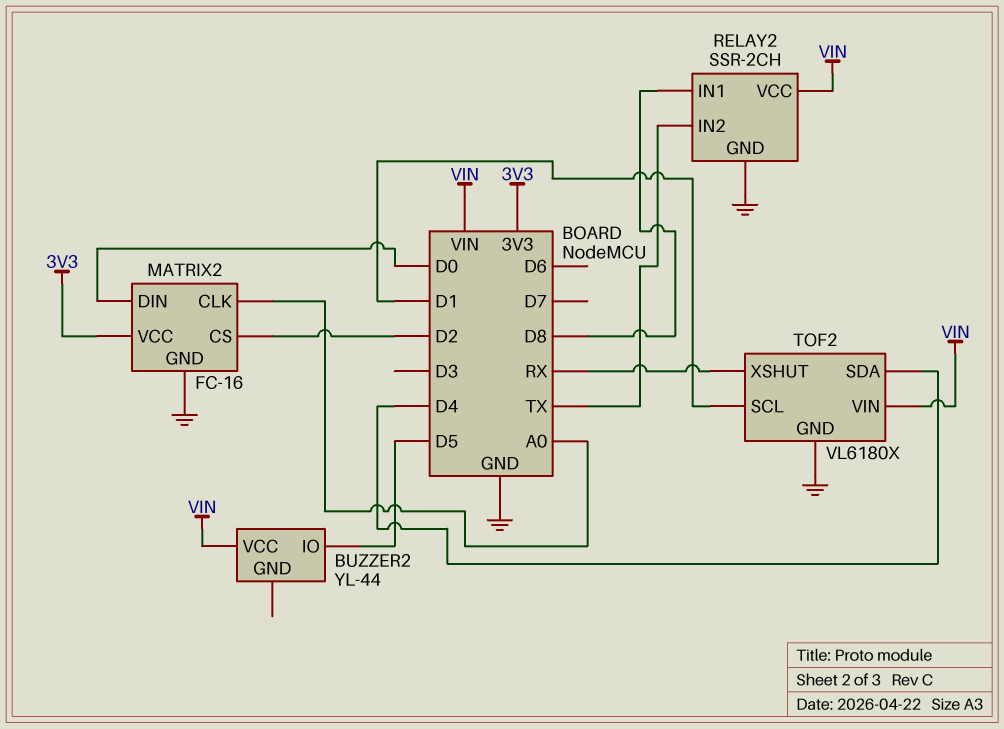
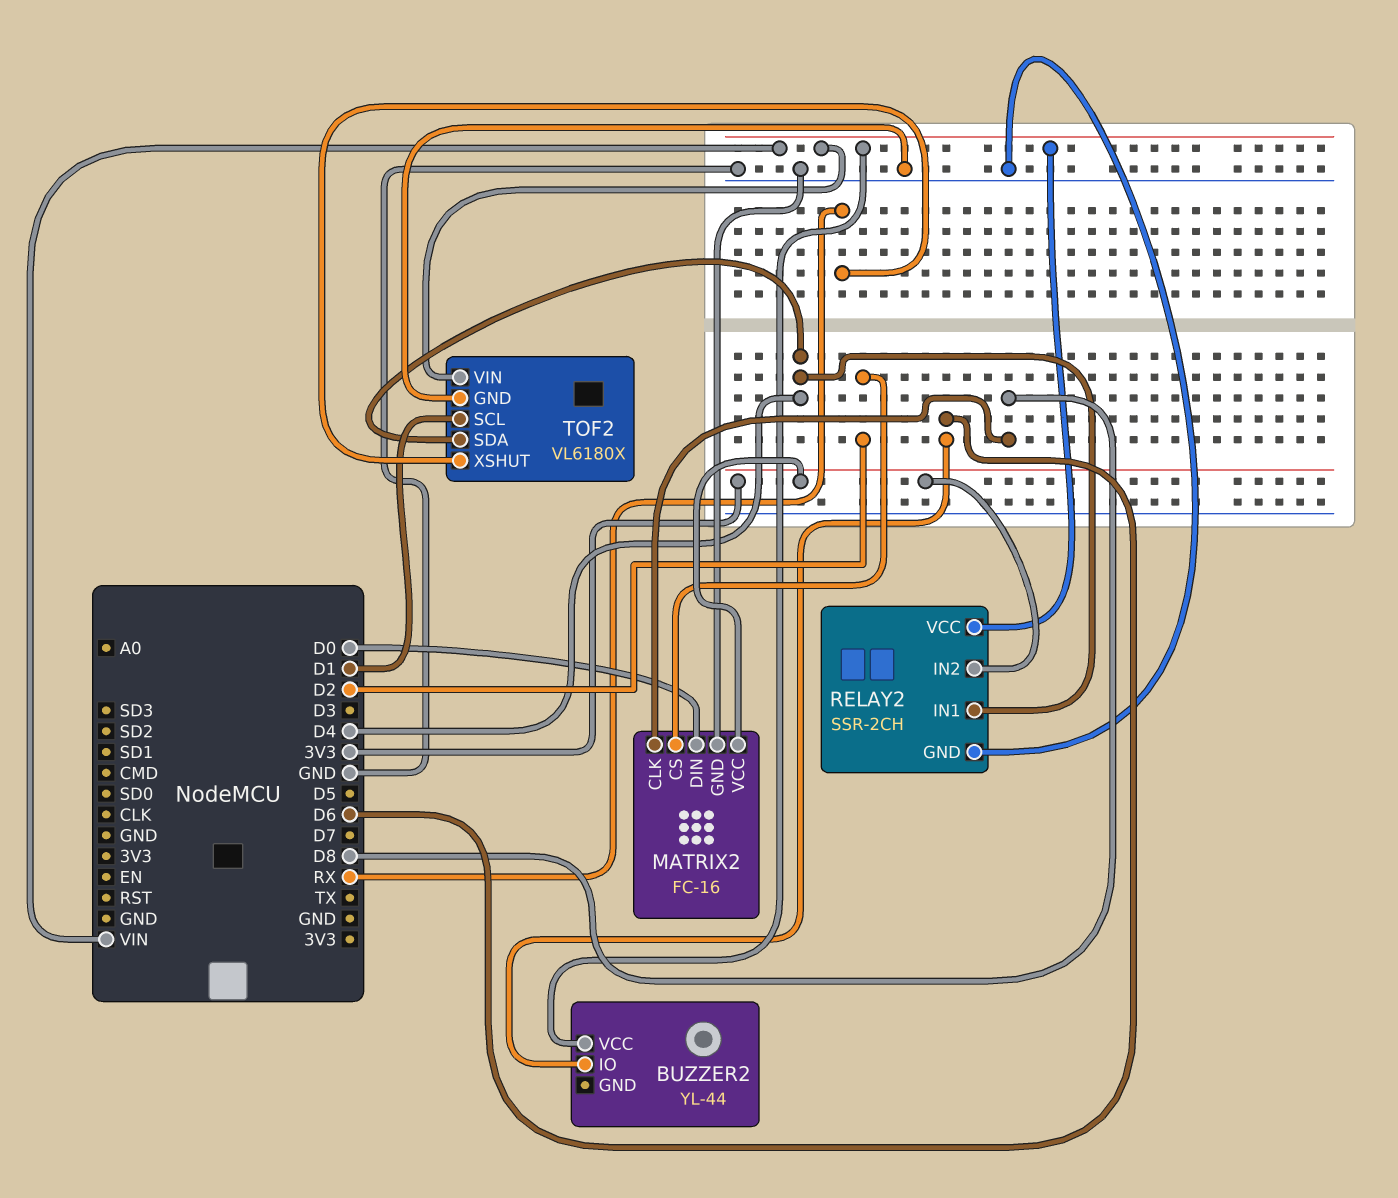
BUZZER2 pin IO: D5 -> D6
MATRIX2 pin CLK: A0 -> D8
RELAY2 pin IN1: D8 -> D4
RELAY2 pin IN2: TX -> 3V3

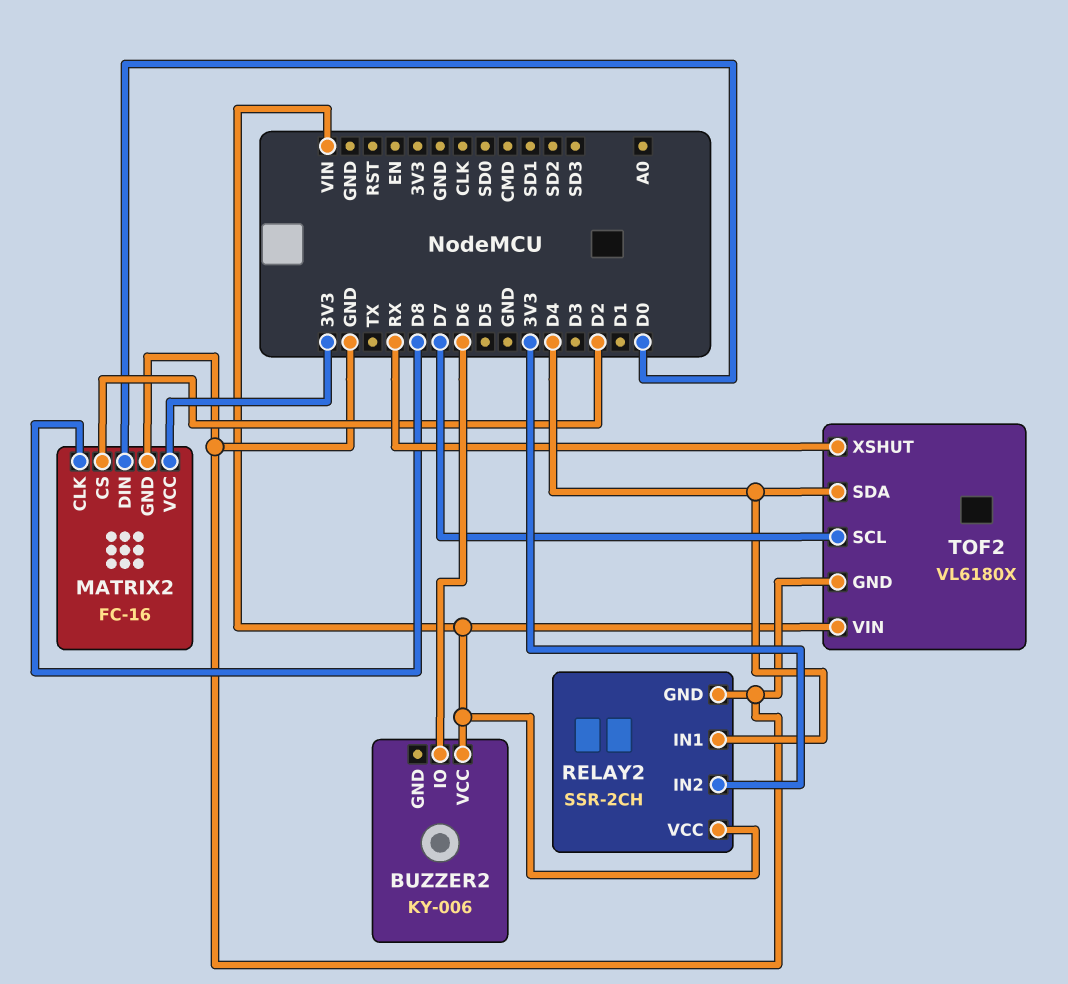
BUZZER2: YL-44 -> KY-006
TOF2 pin SCL: D1 -> D7

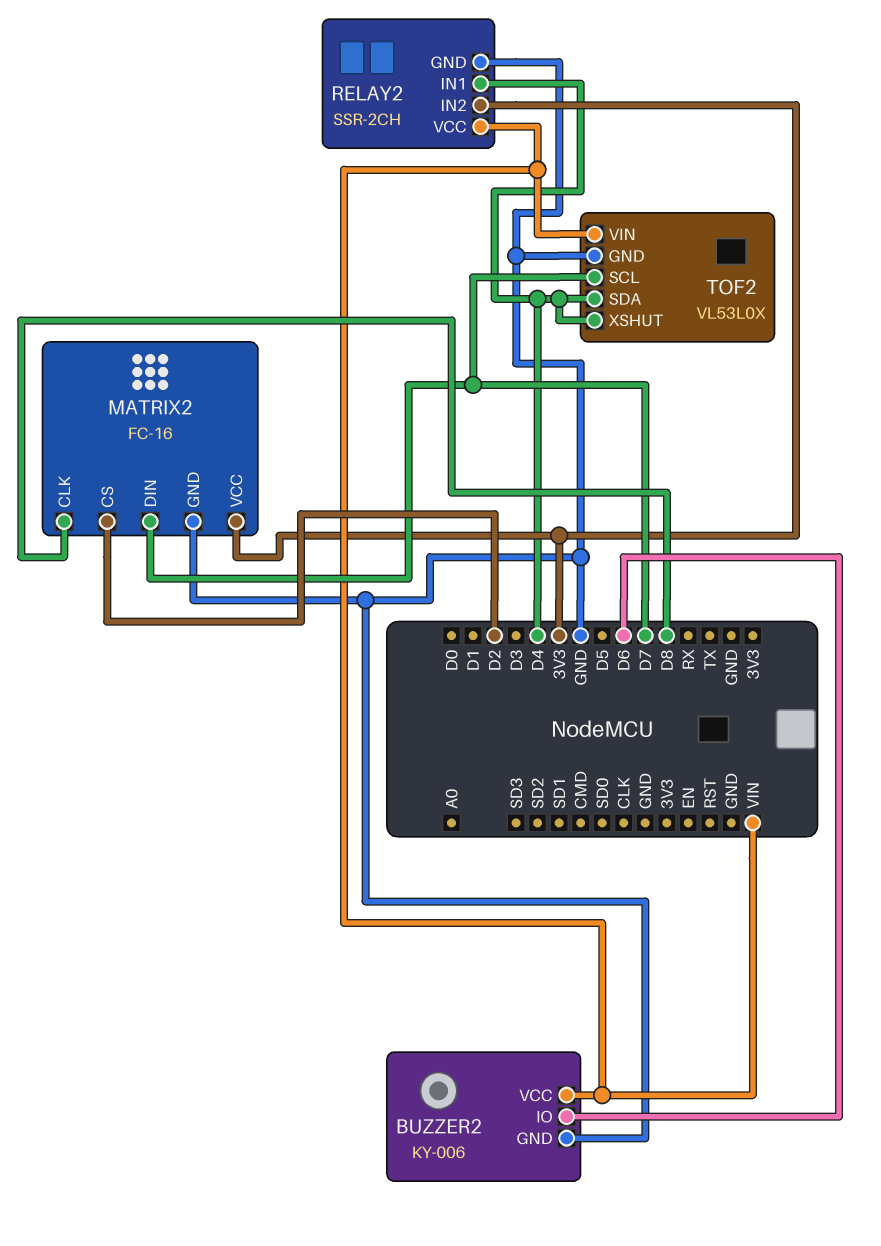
BUZZER2 pin GND: none -> GND
MATRIX2 pin DIN: D0 -> D7
TOF2: VL6180X -> VL53L0X
TOF2 pin XSHUT: RX -> D4

